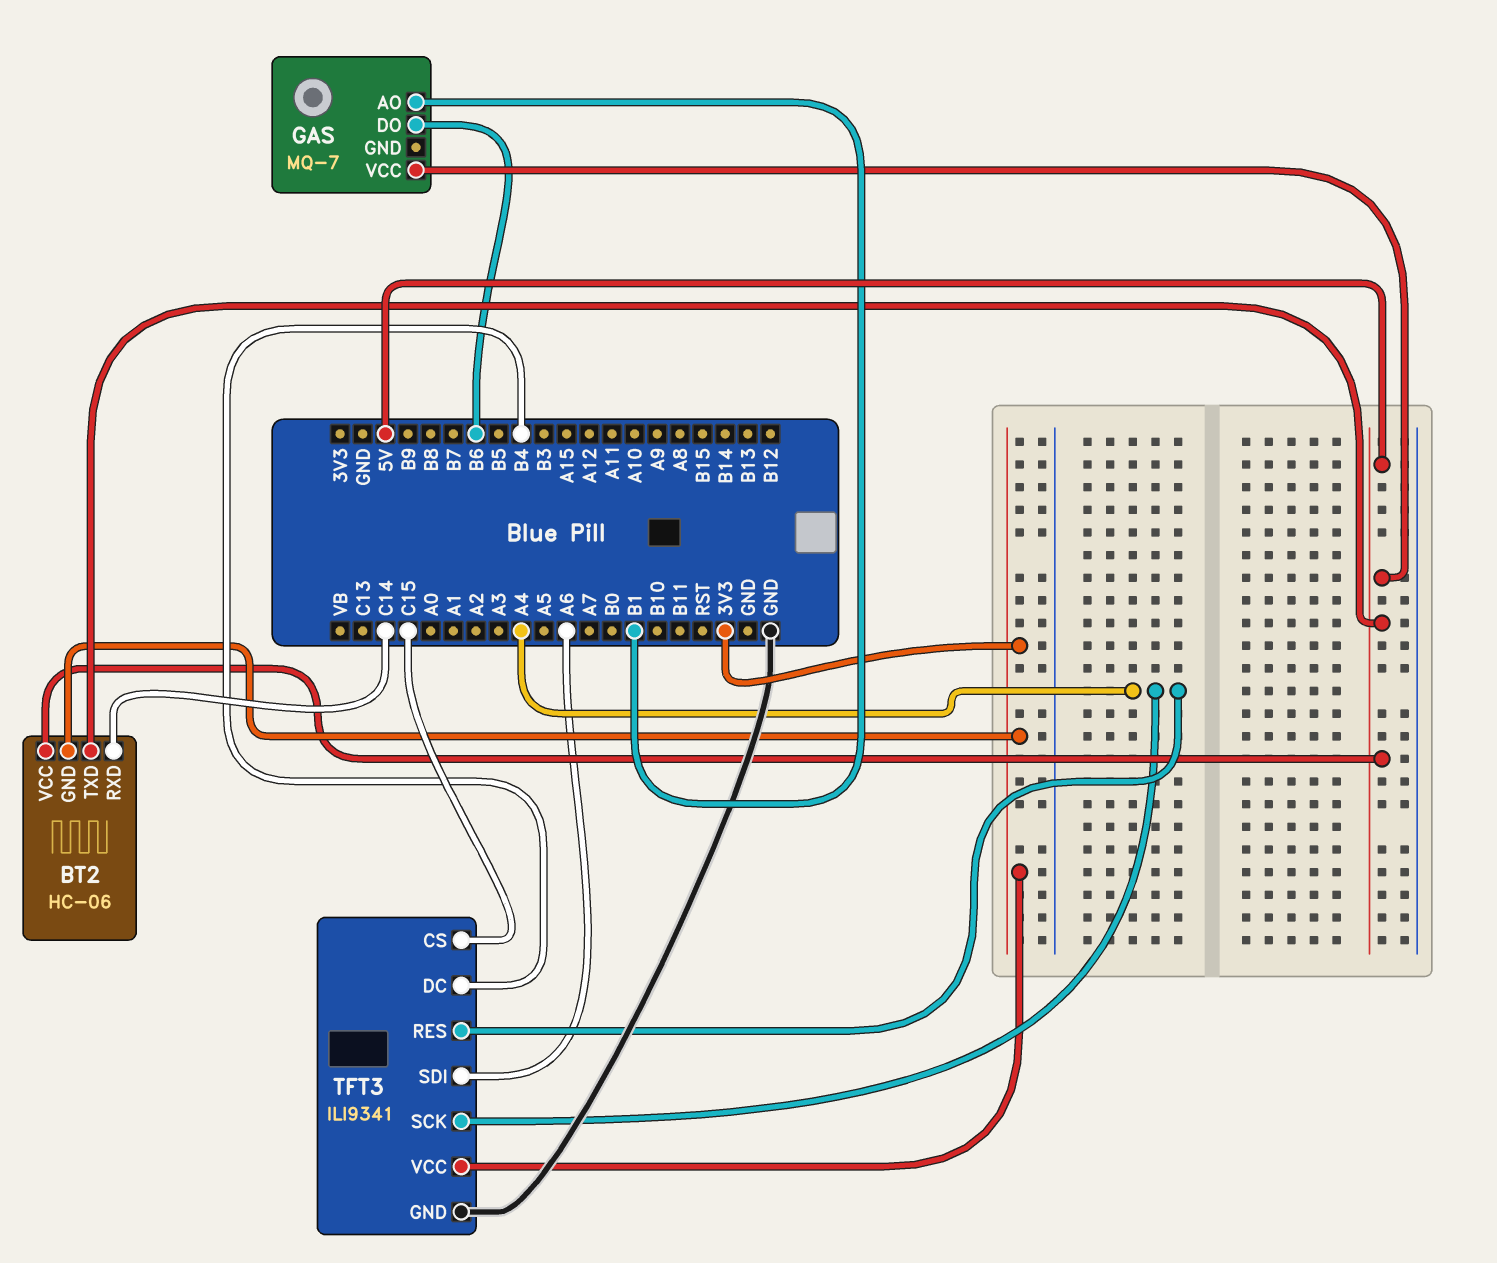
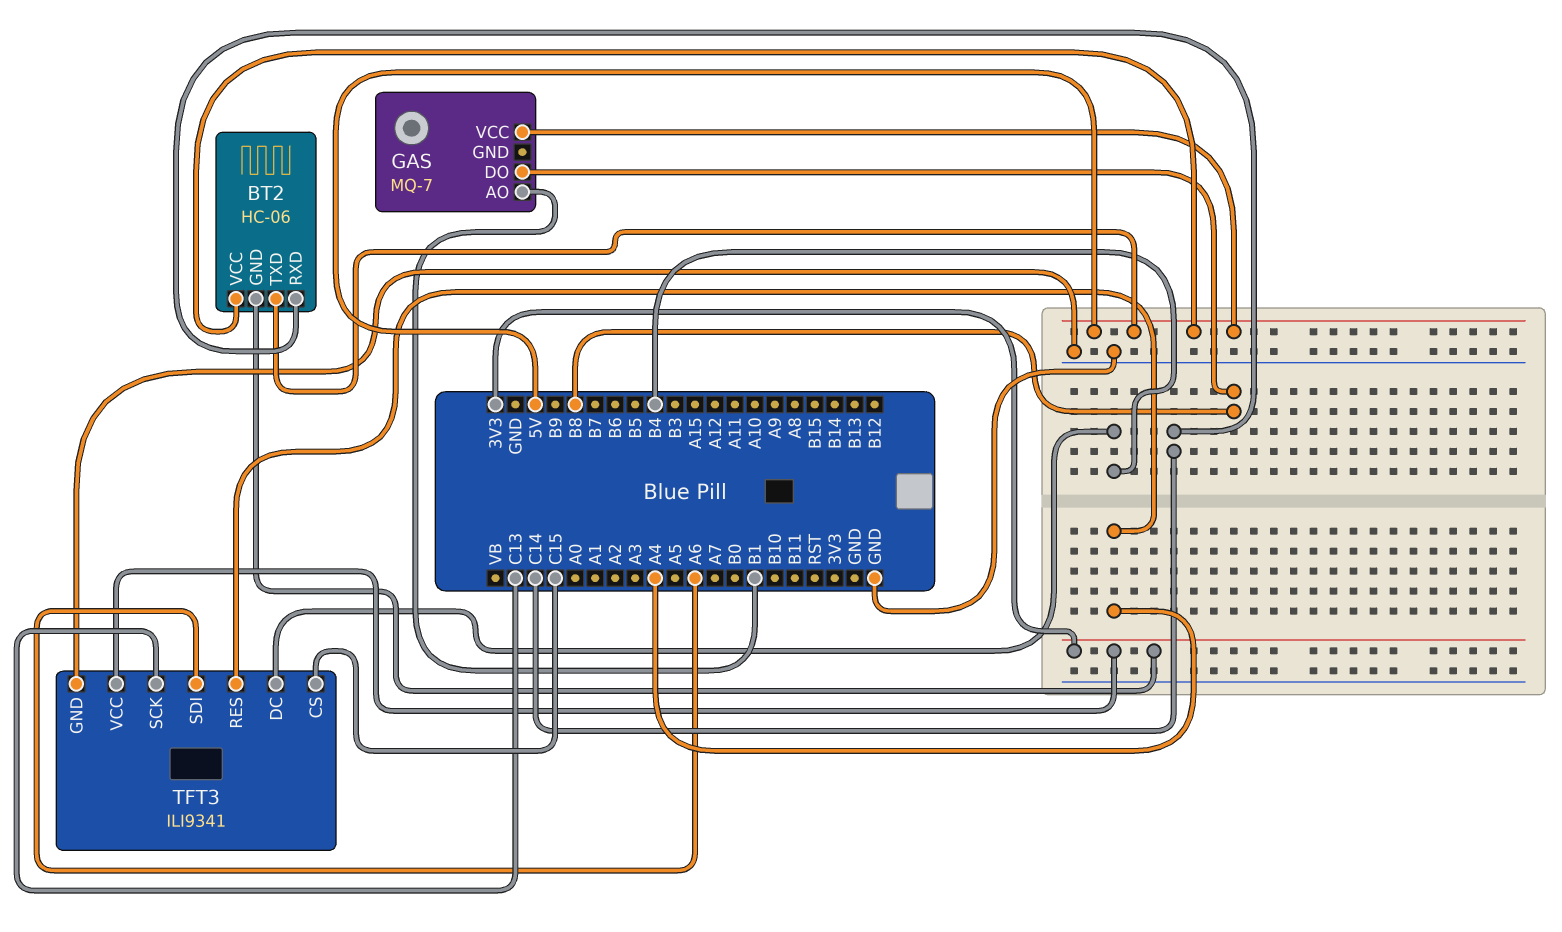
GAS pin DO: B6 -> B8
TFT3 pin SCK: A4 -> C13

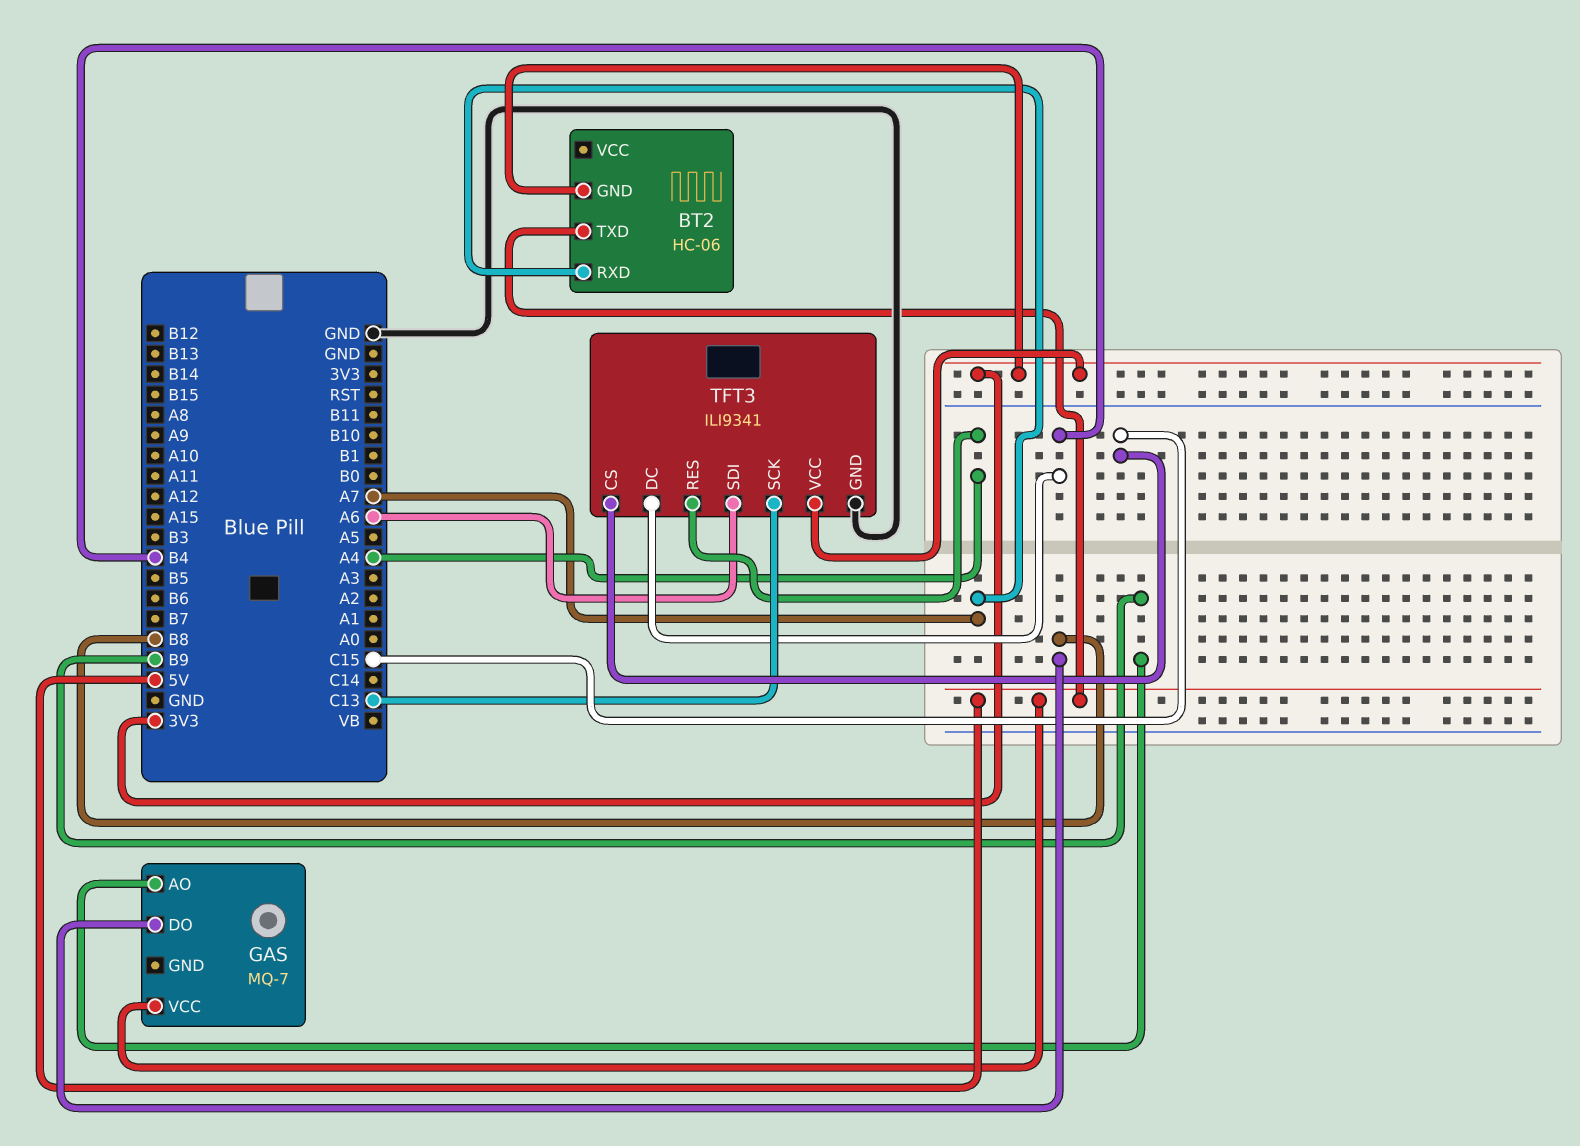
BT2 pin RXD: C14 -> A7
BT2 pin VCC: 5V -> none
GAS pin AO: B1 -> B9

